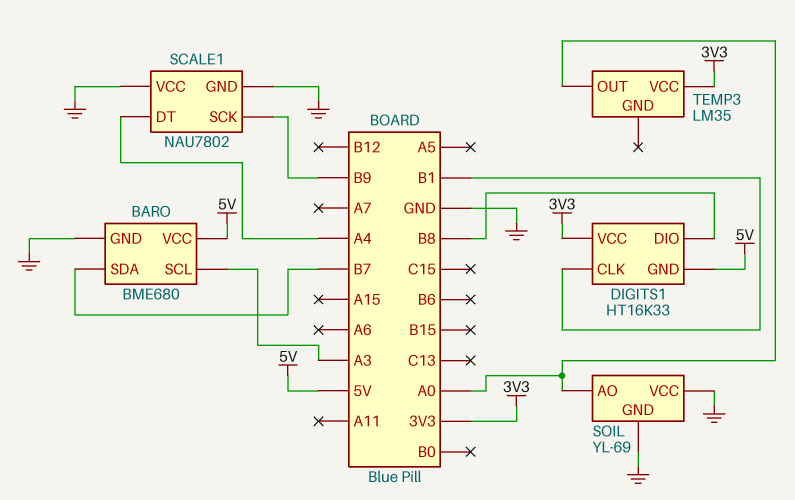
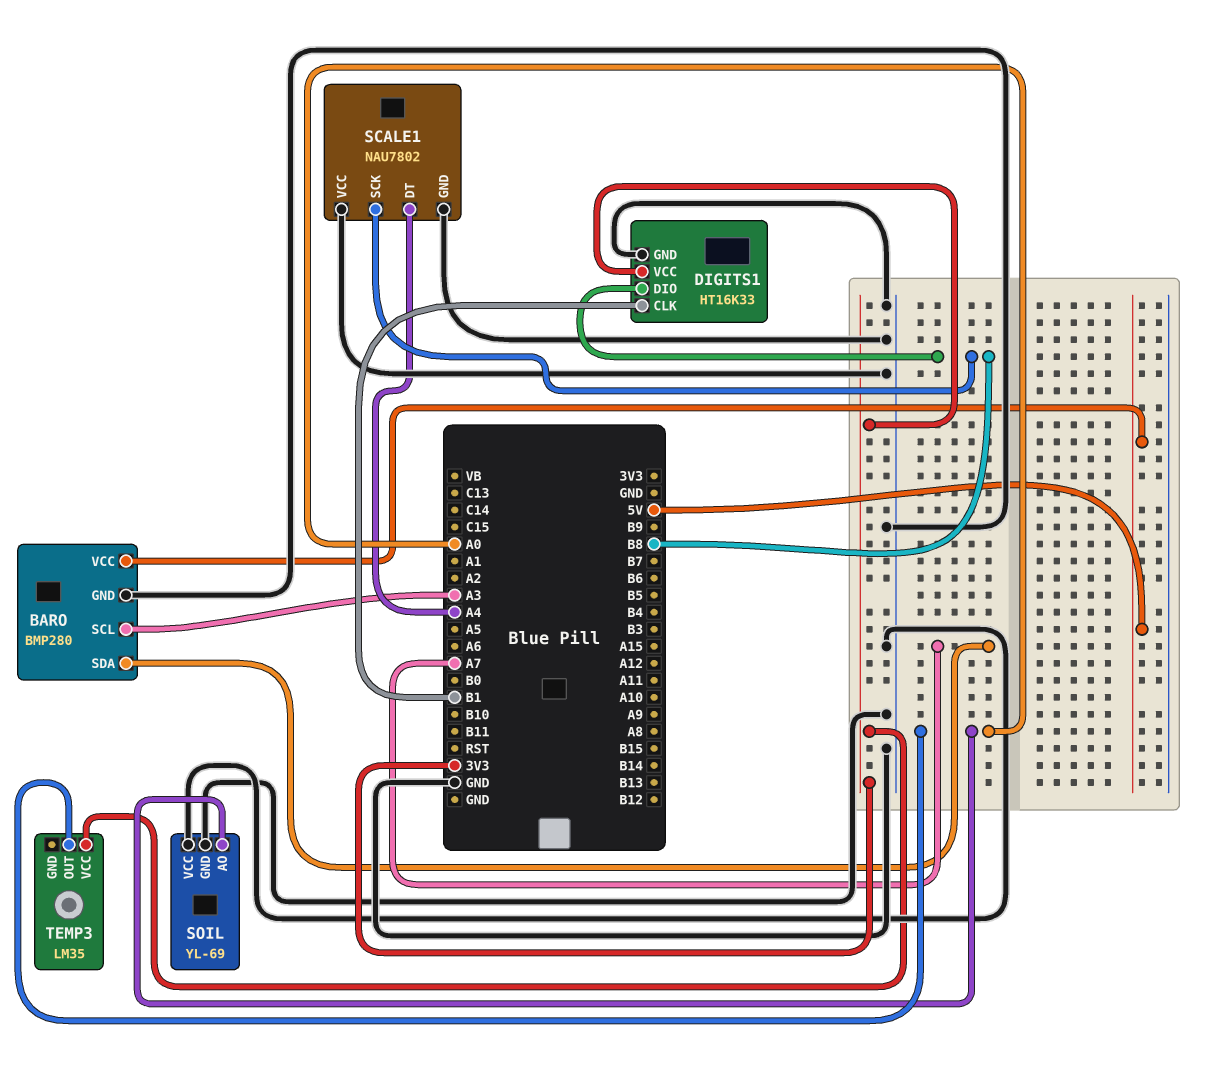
BARO: BME680 -> BMP280
BARO pin SDA: B7 -> A7
DIGITS1 pin GND: 5V -> GND
SCALE1 pin SCK: B9 -> B8

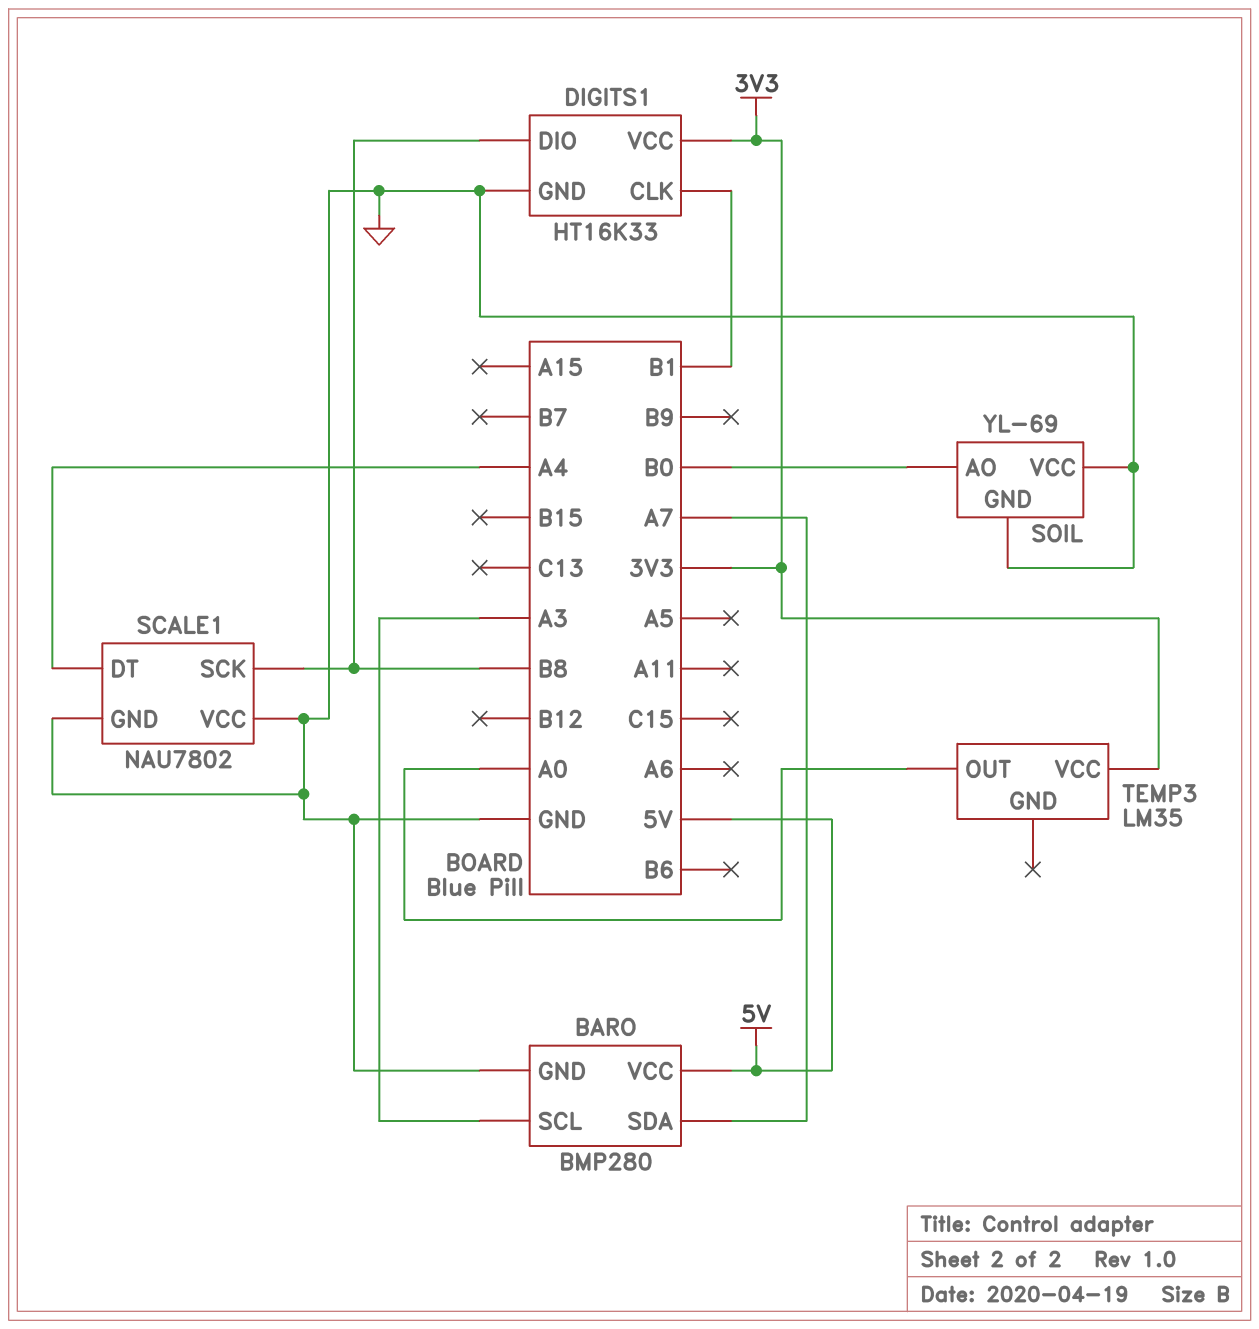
SOIL pin AO: A0 -> B0

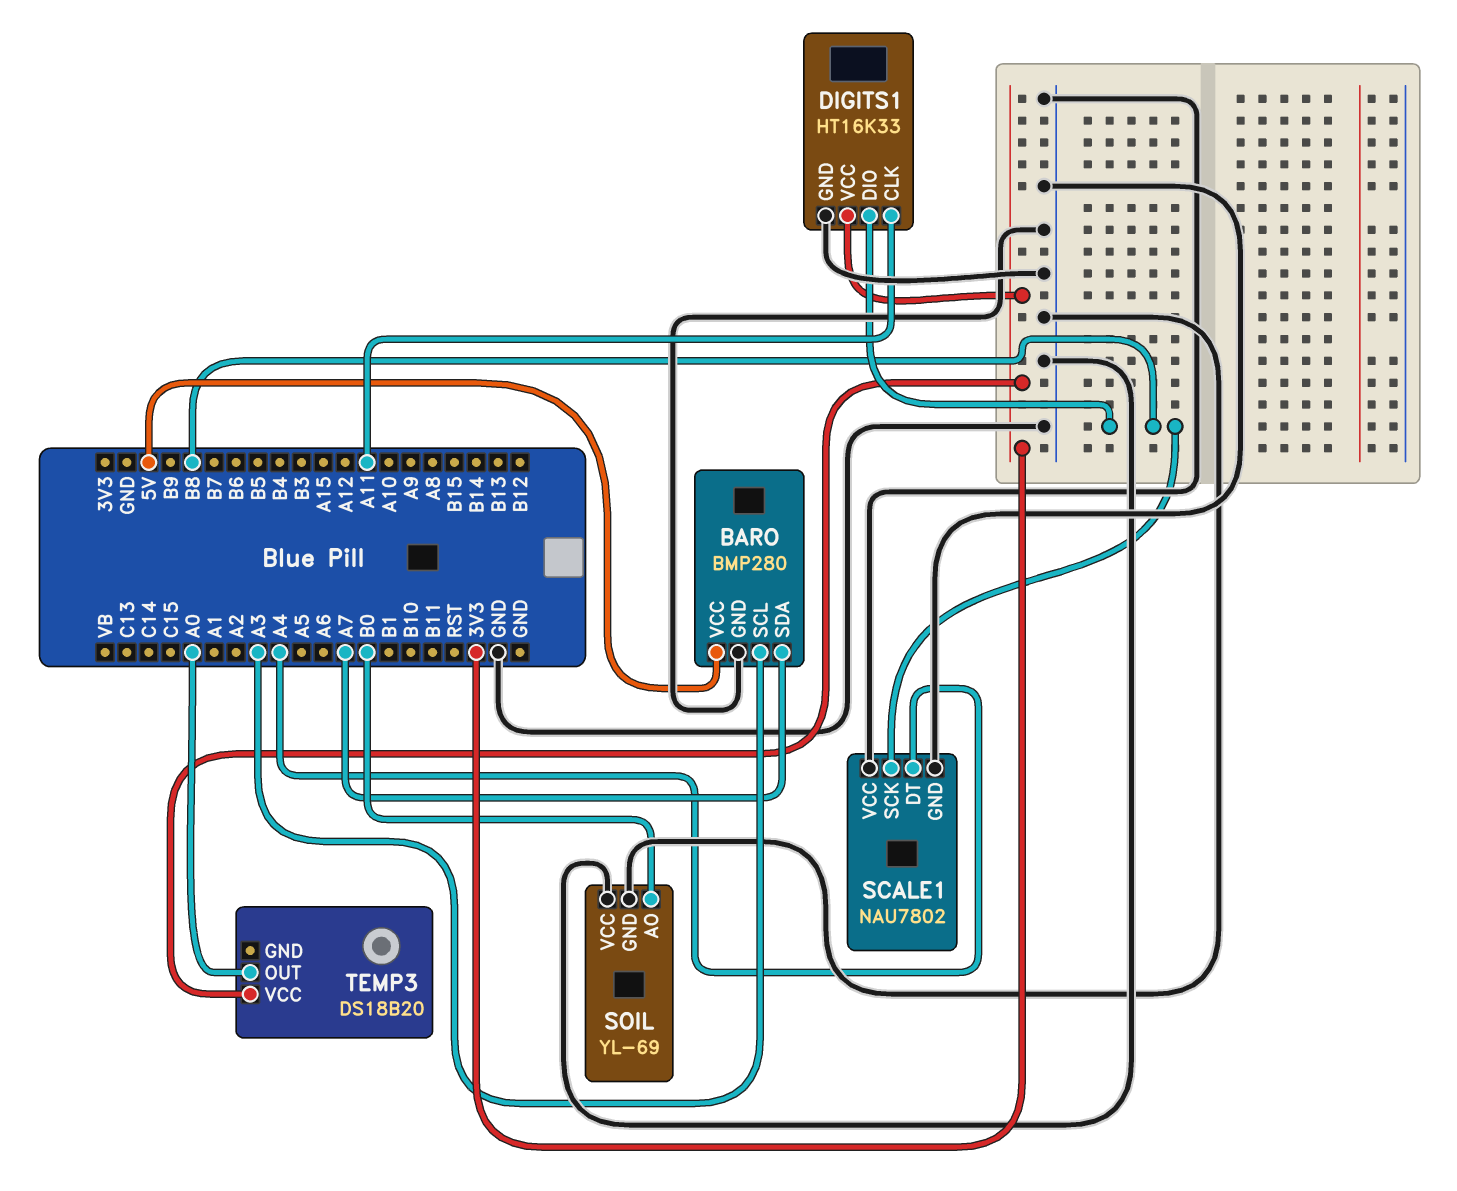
DIGITS1 pin CLK: B1 -> A11
TEMP3: LM35 -> DS18B20

